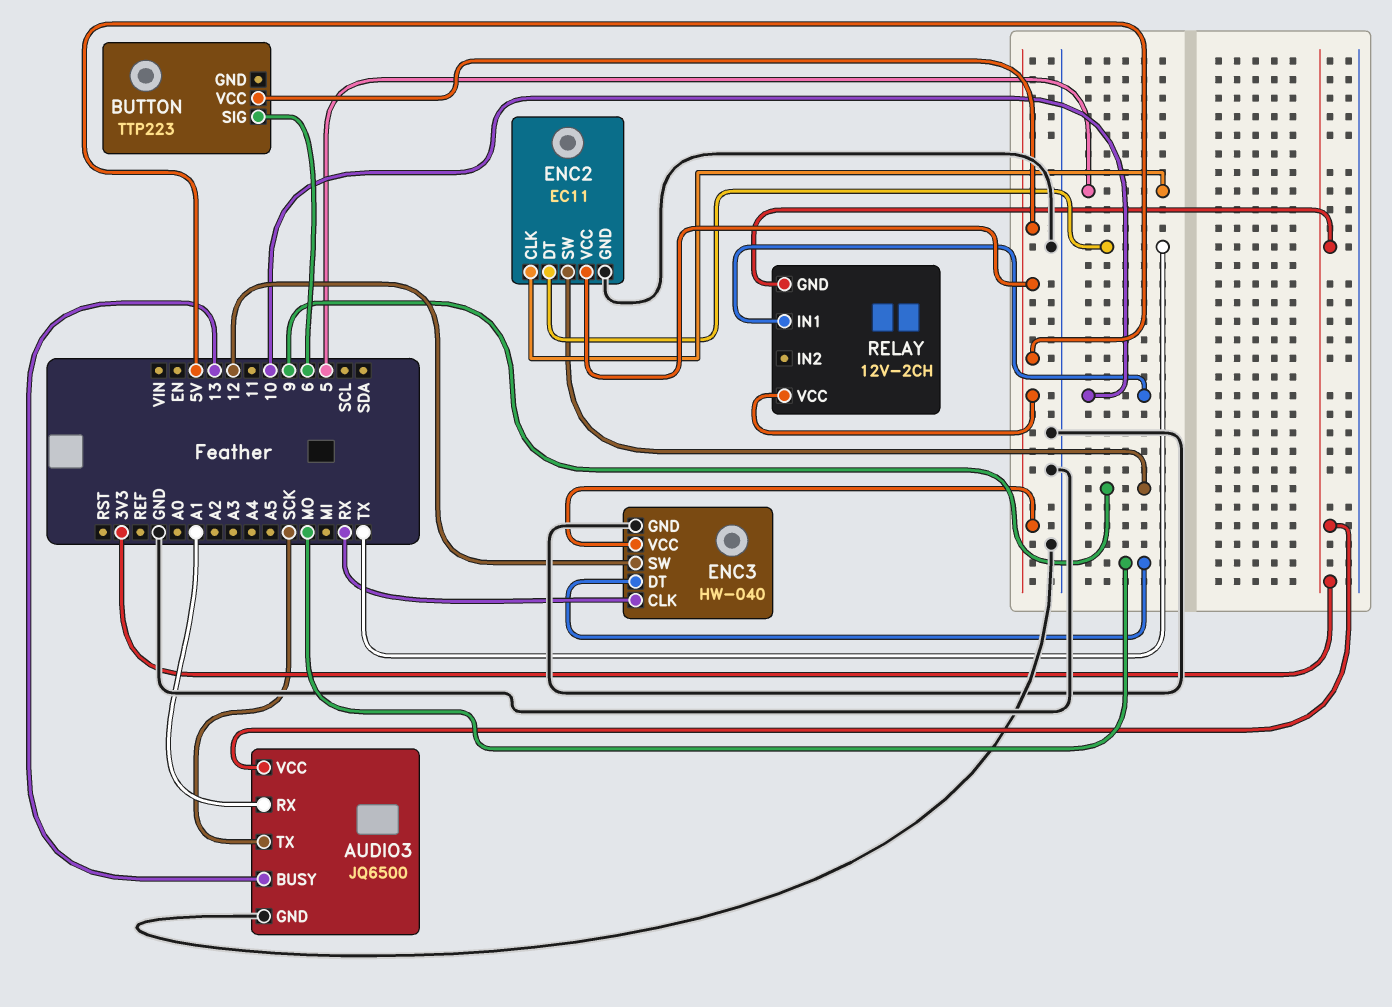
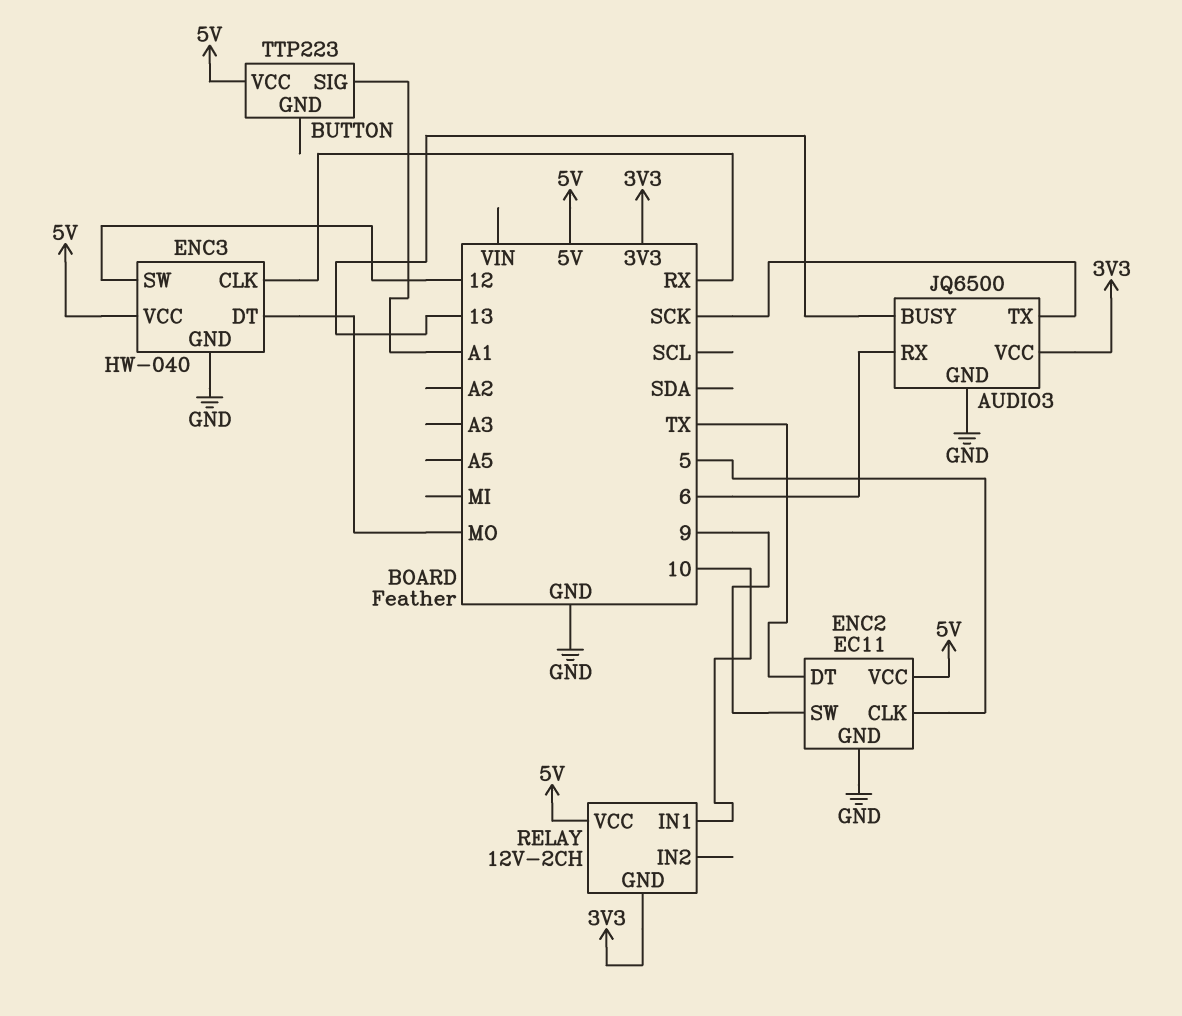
AUDIO3 pin RX: A1 -> 6
BUTTON pin SIG: 6 -> A1

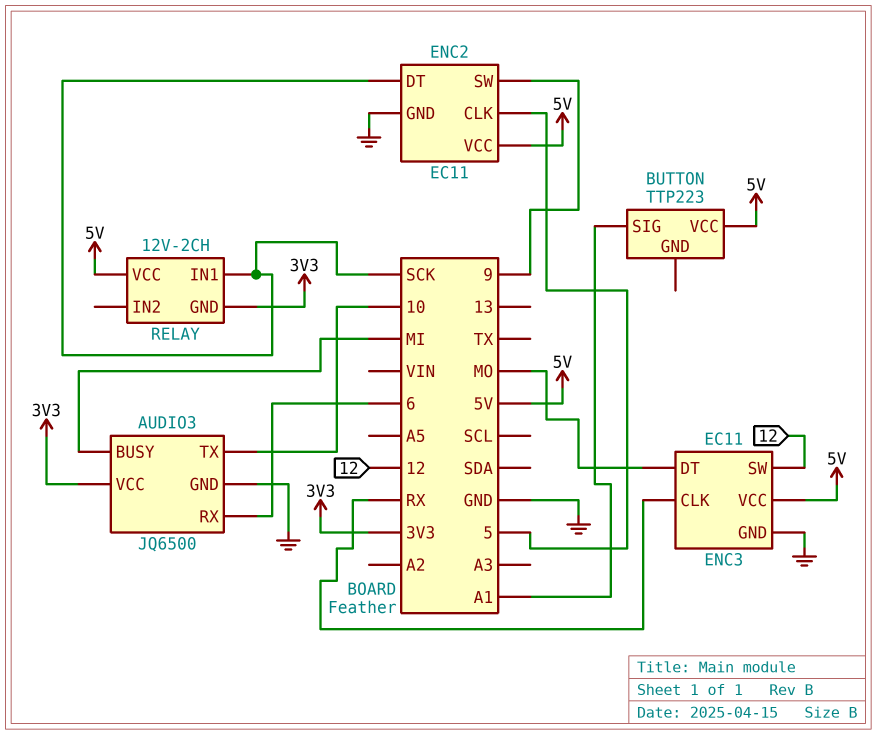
AUDIO3 pin BUSY: 13 -> MI
AUDIO3 pin TX: SCK -> 10
ENC2 pin DT: TX -> SCK
ENC3: HW-040 -> EC11
RELAY pin IN1: 10 -> SCK

